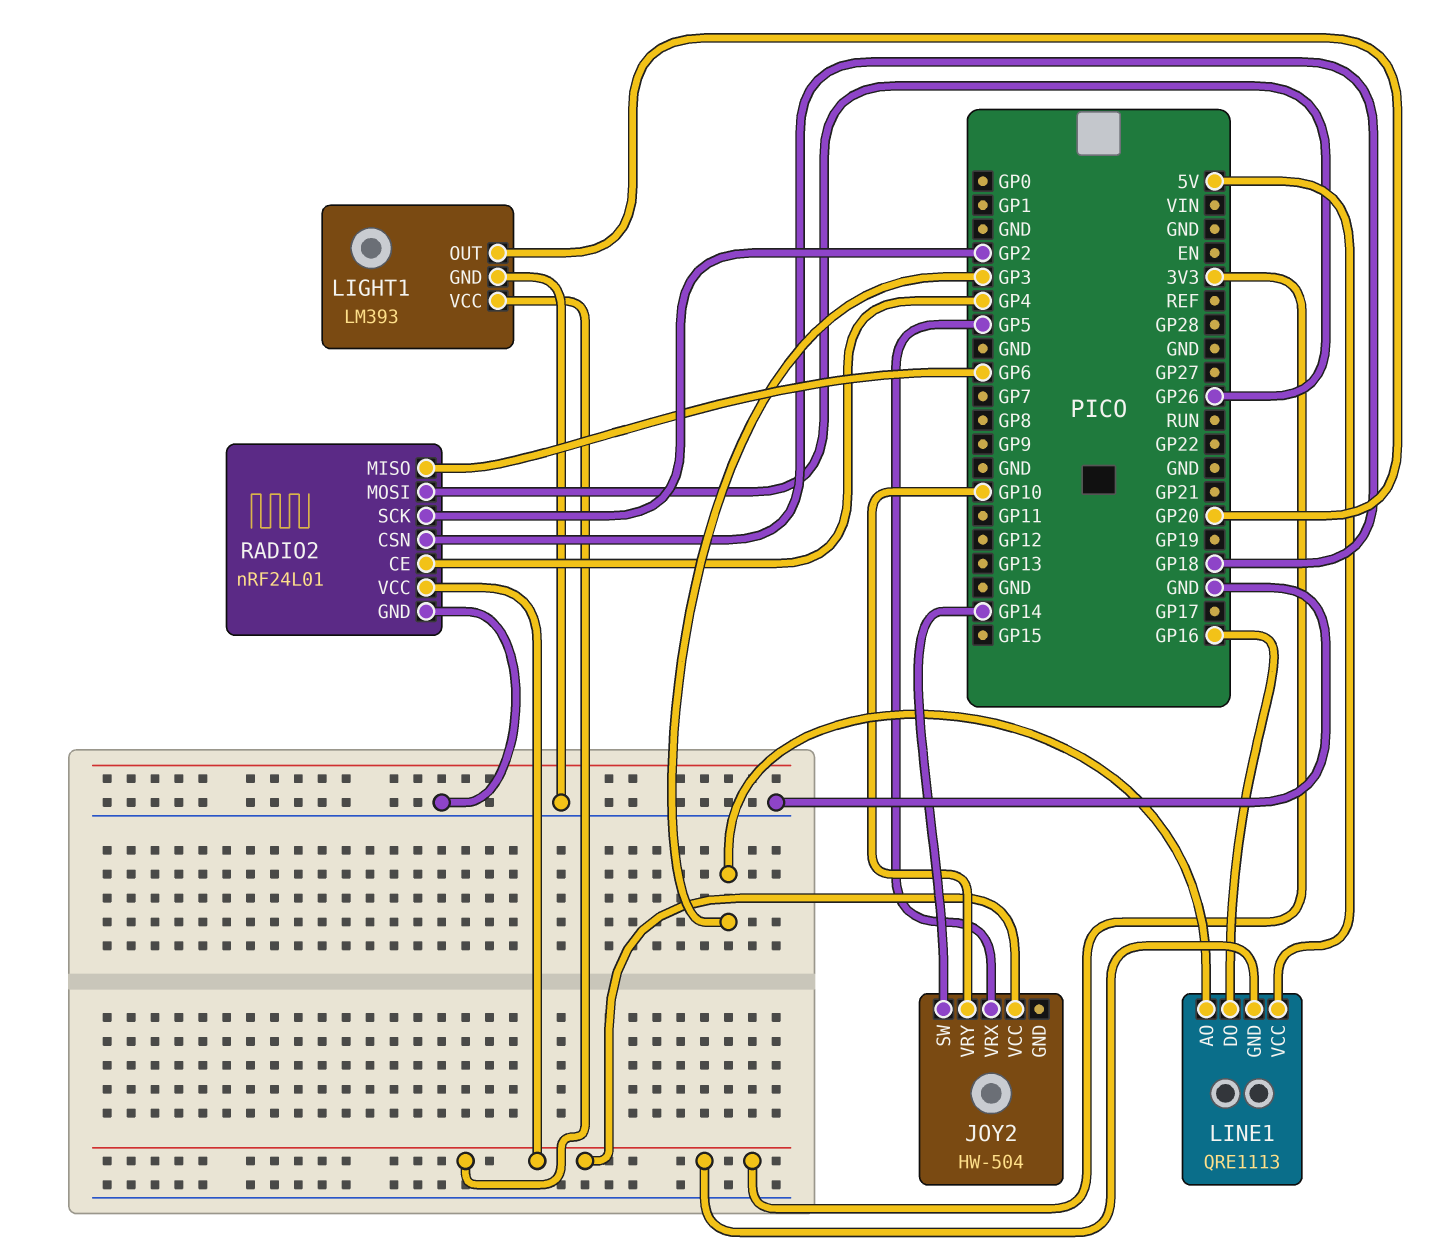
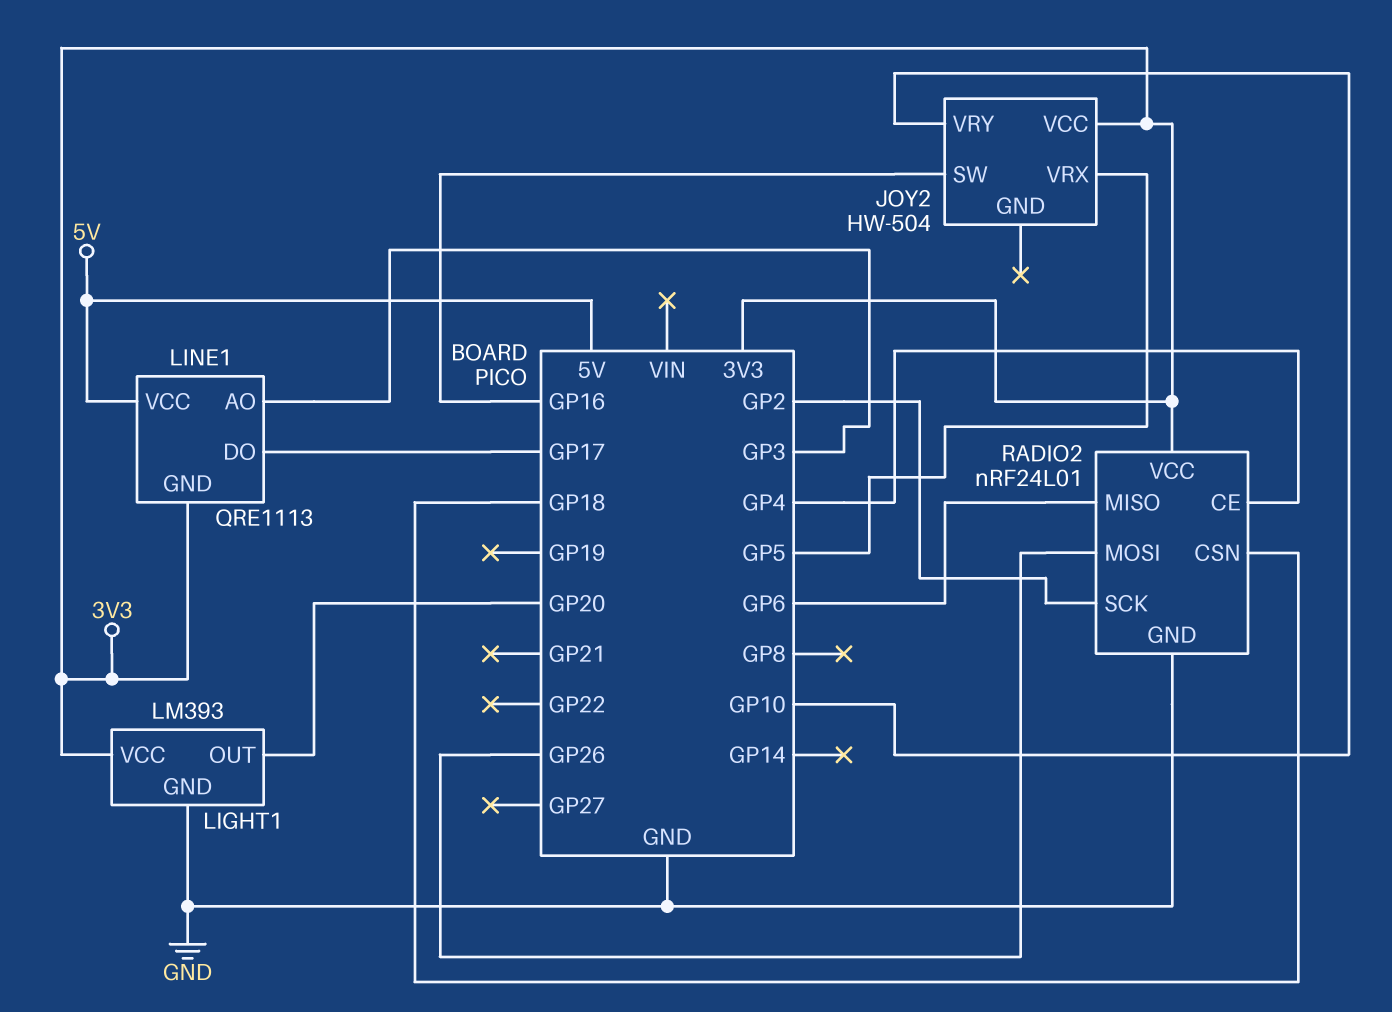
JOY2 pin SW: GP14 -> GP16
LINE1 pin DO: GP16 -> GP17

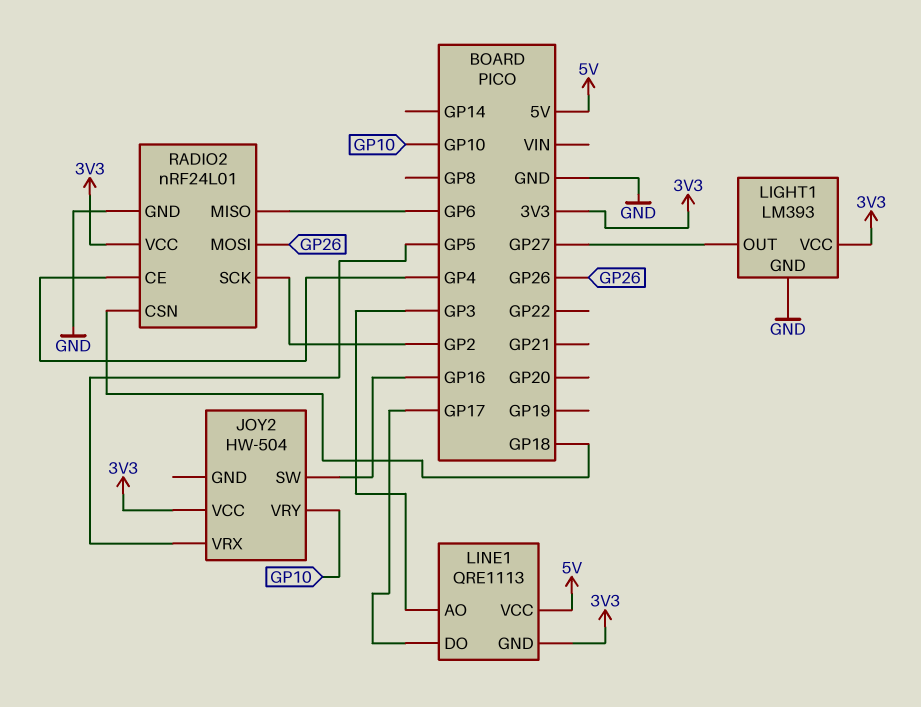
LIGHT1 pin OUT: GP20 -> GP27

